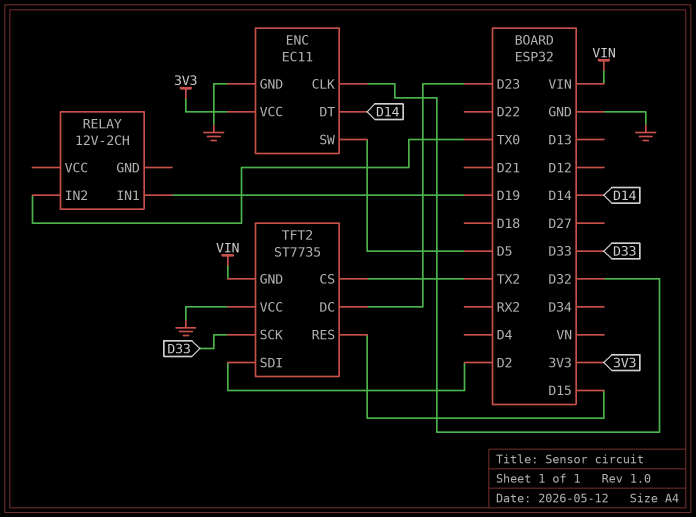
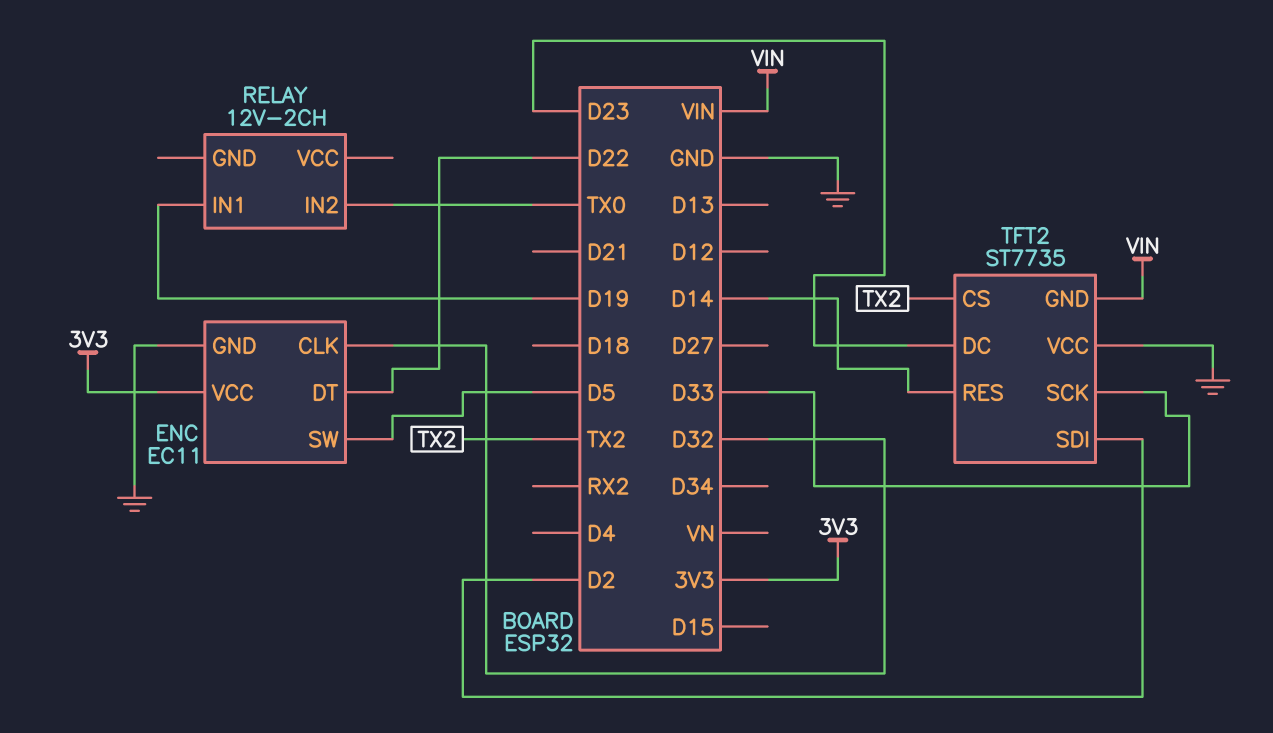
ENC pin DT: D14 -> D22
TFT2 pin RES: D15 -> D14

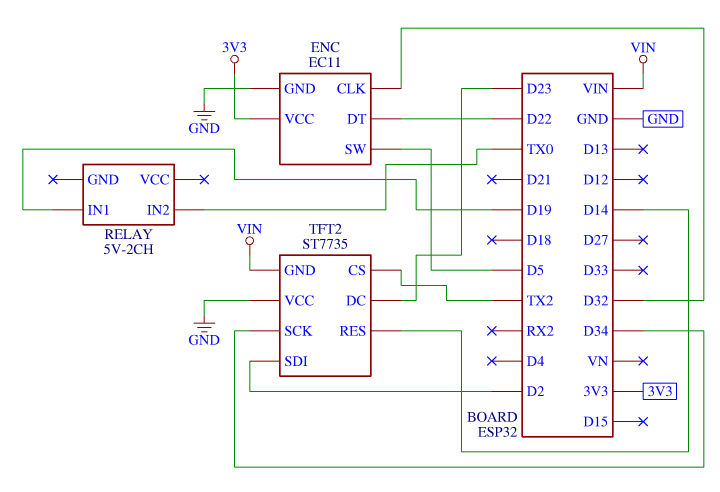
RELAY: 12V-2CH -> 5V-2CH
TFT2 pin SCK: D33 -> D34

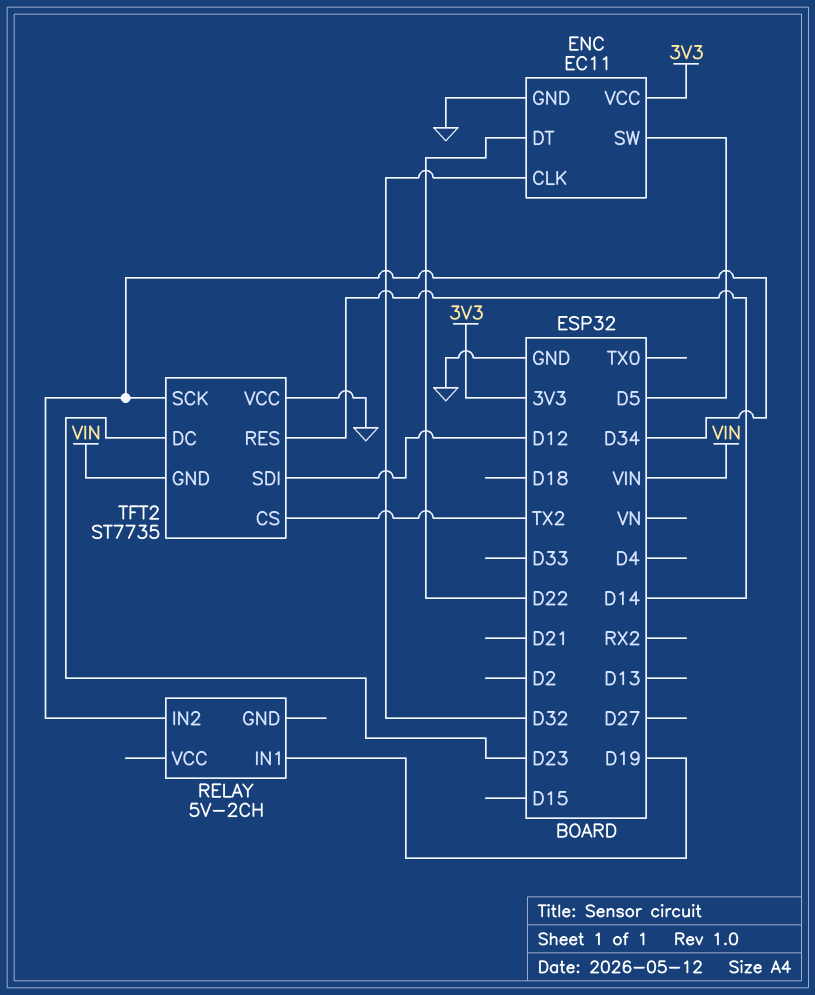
RELAY pin IN2: TX0 -> D34
TFT2 pin SDI: D2 -> D12

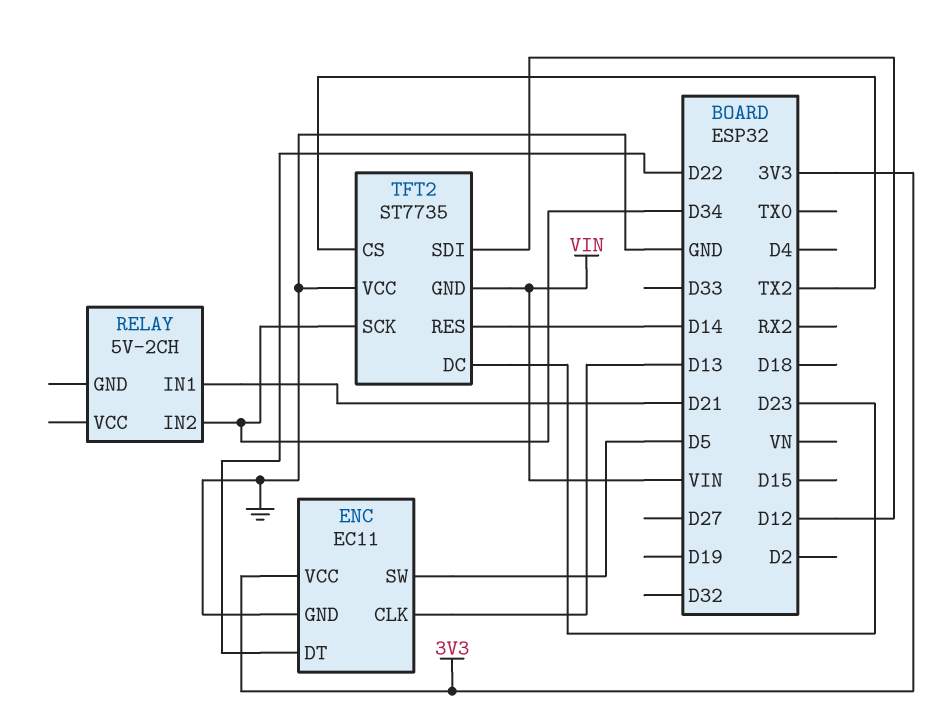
ENC pin CLK: D32 -> D13
RELAY pin IN1: D19 -> D21

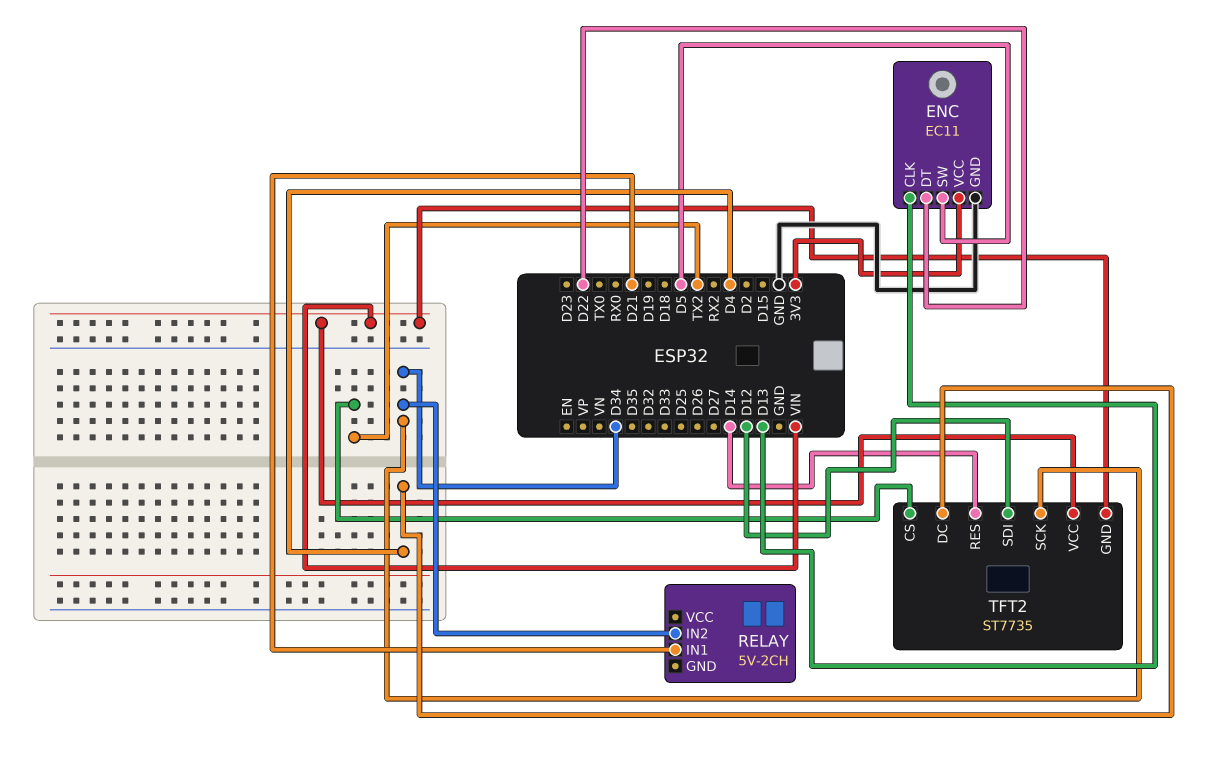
TFT2 pin DC: D23 -> D4
TFT2 pin VCC: GND -> VIN

